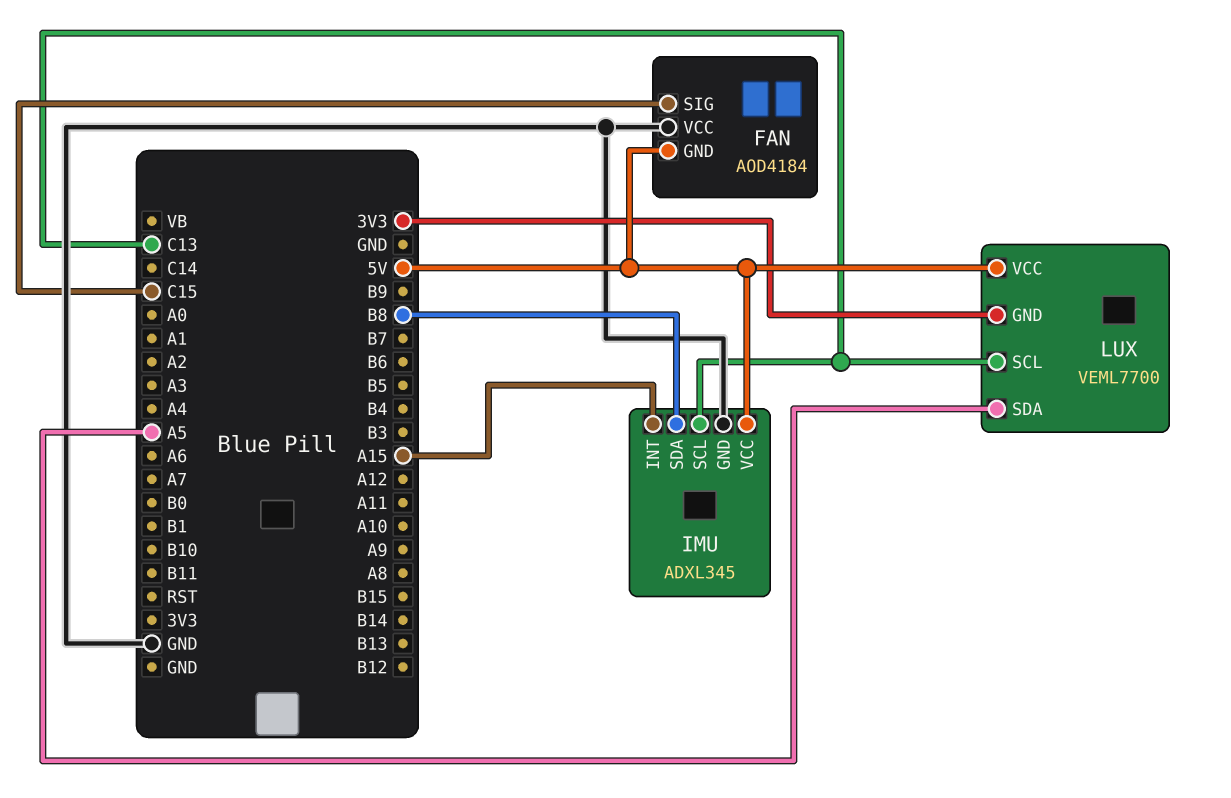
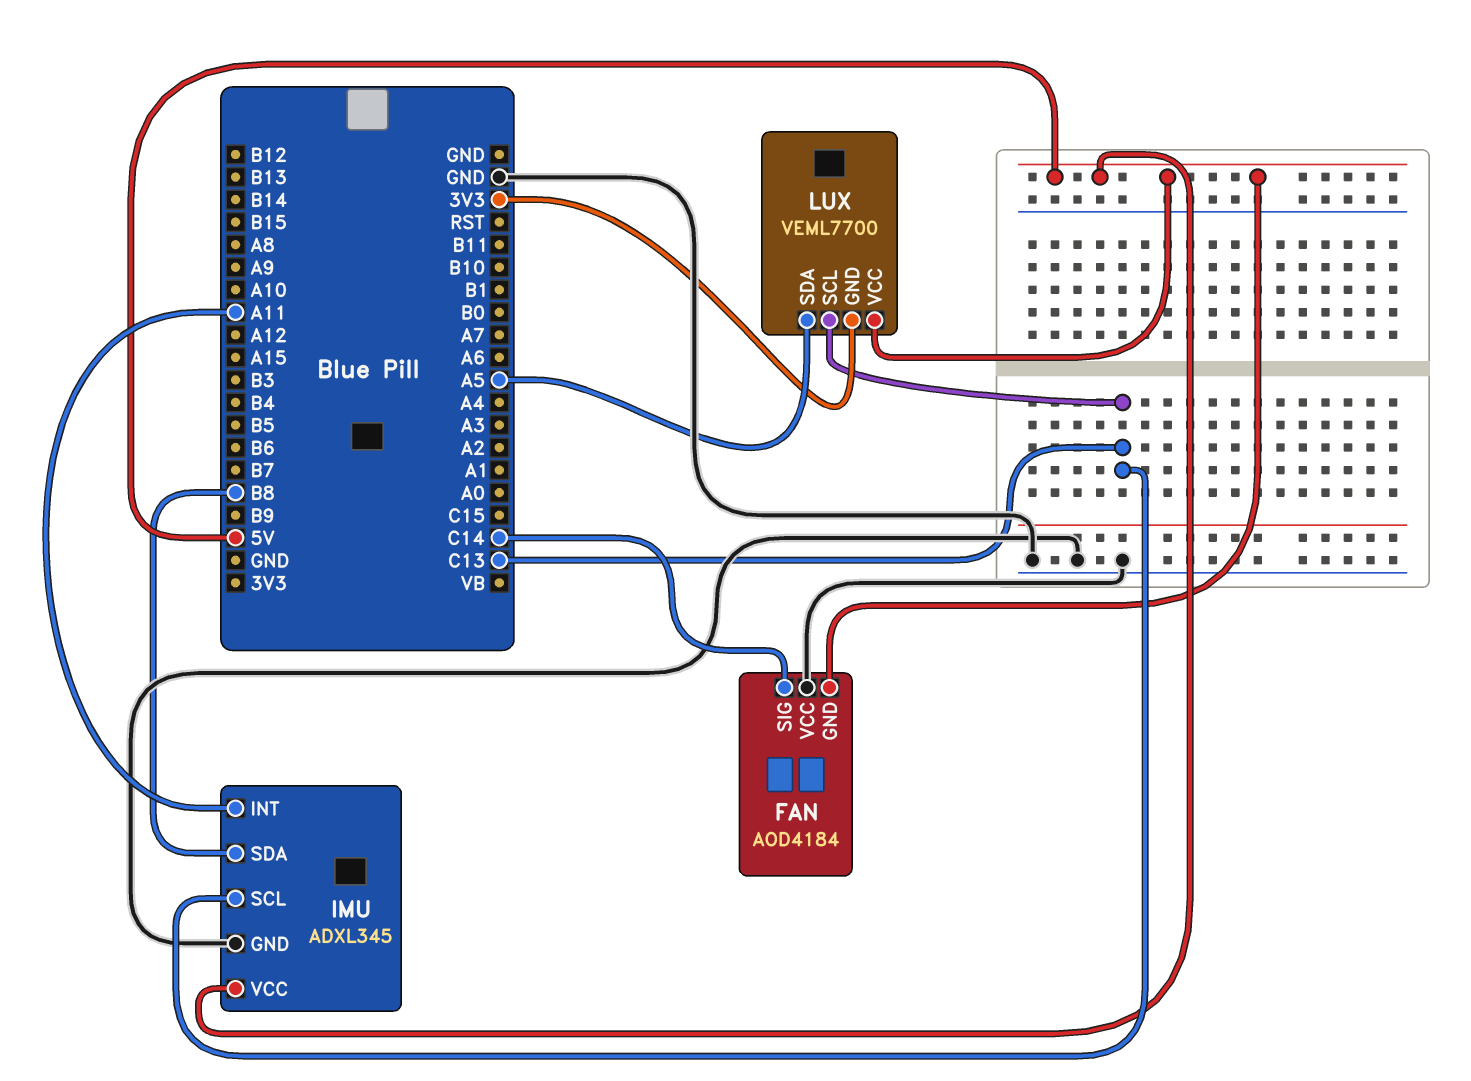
FAN pin SIG: C15 -> C14
IMU pin INT: A15 -> A11

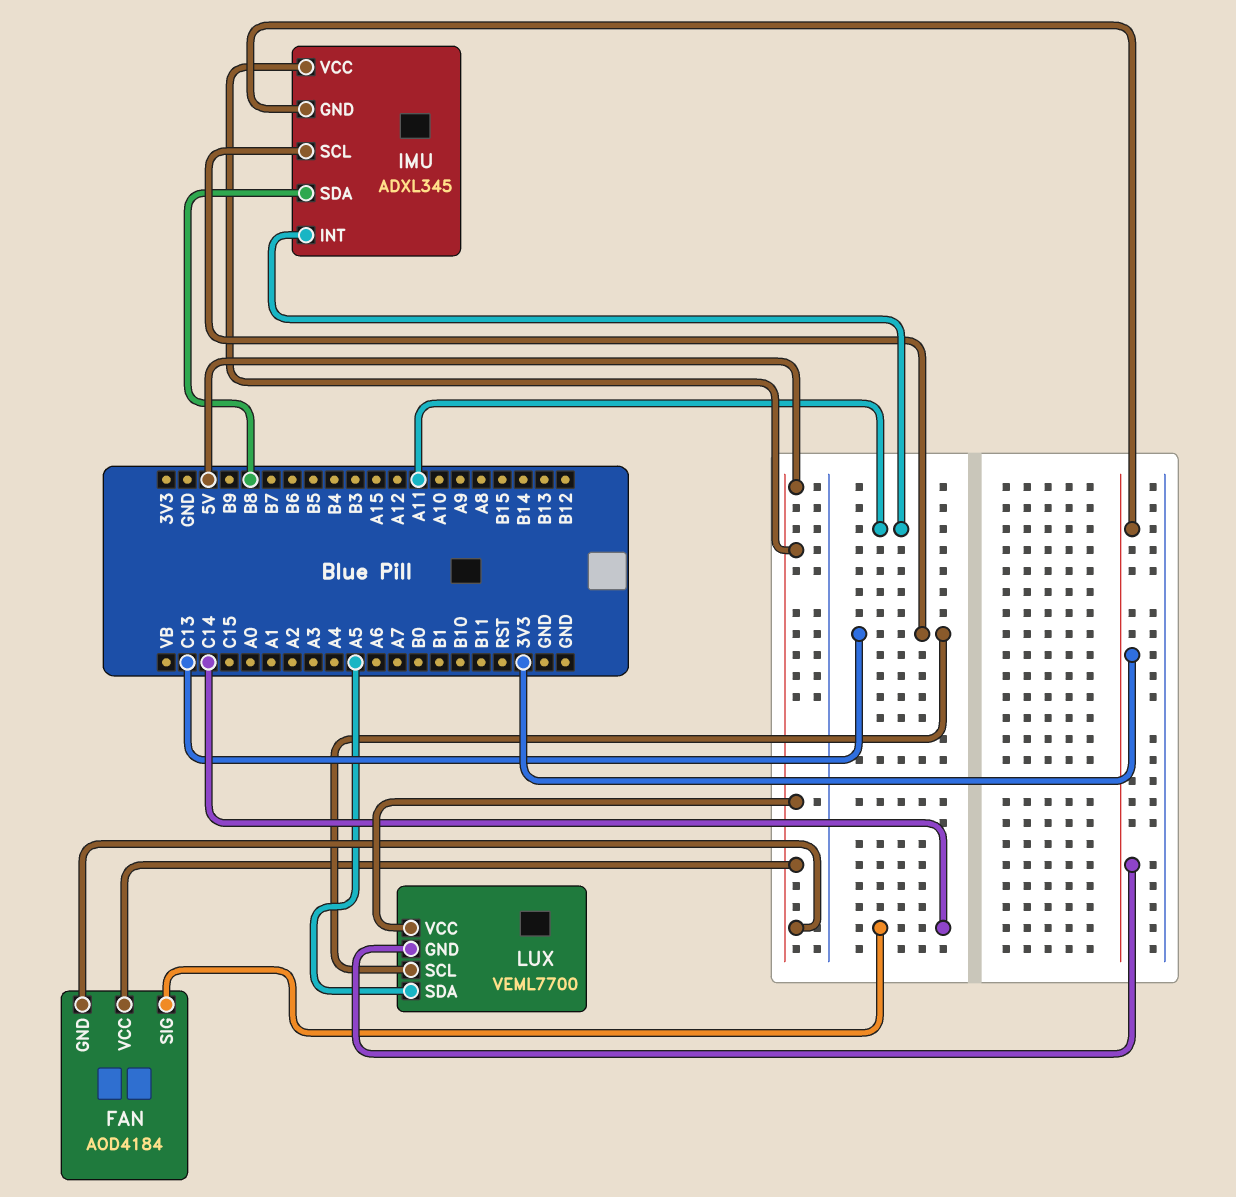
FAN pin VCC: GND -> 5V
IMU pin GND: GND -> 3V3

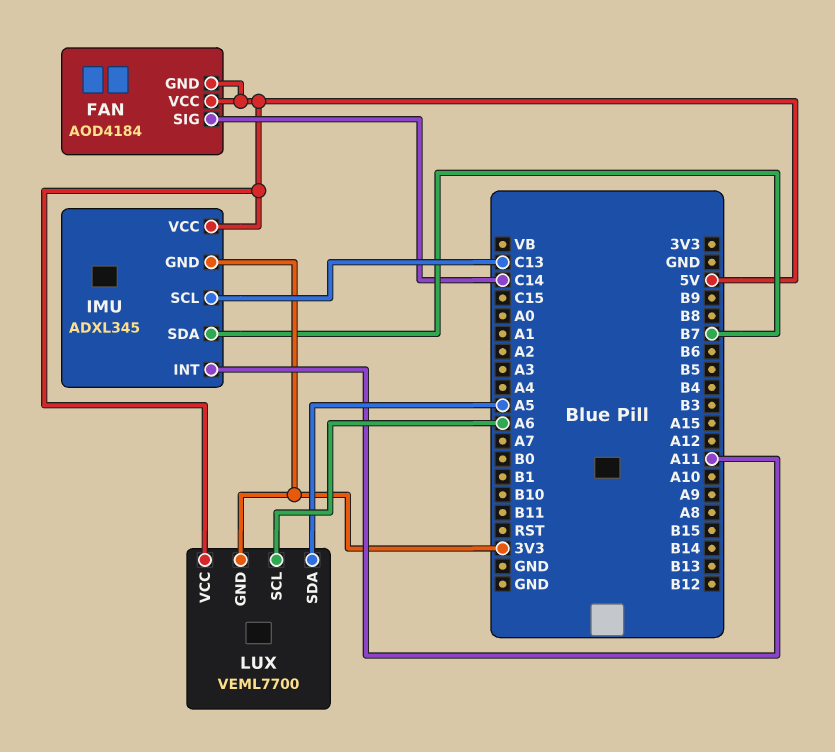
IMU pin SDA: B8 -> B7
LUX pin SCL: C13 -> A6

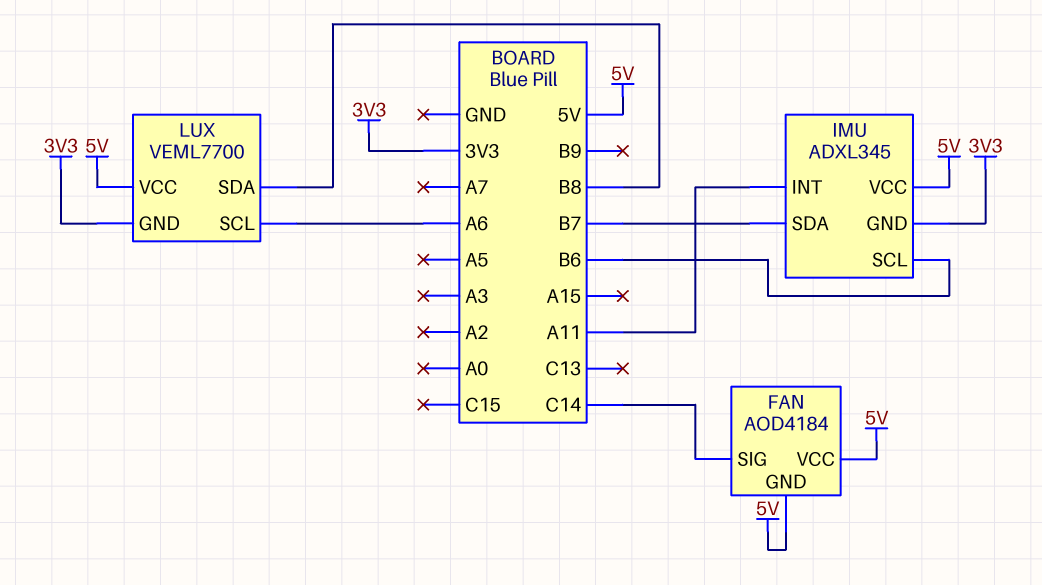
IMU pin SCL: C13 -> B6
LUX pin SDA: A5 -> B8

